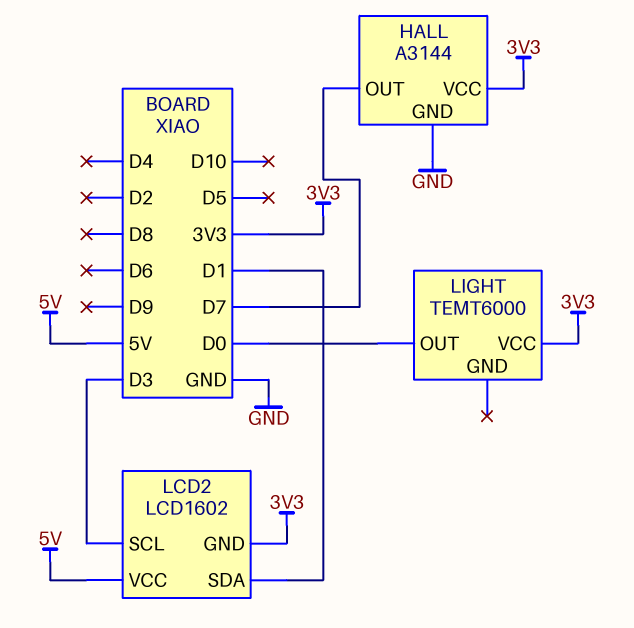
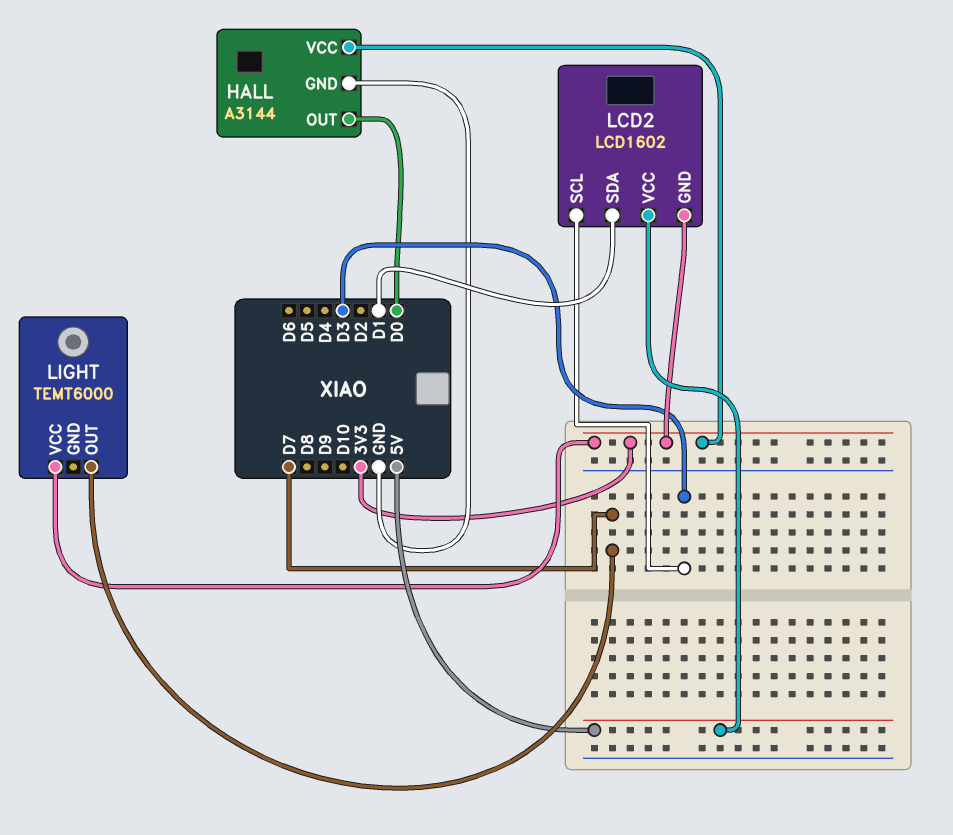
HALL pin OUT: D7 -> D0
LIGHT pin OUT: D0 -> D7

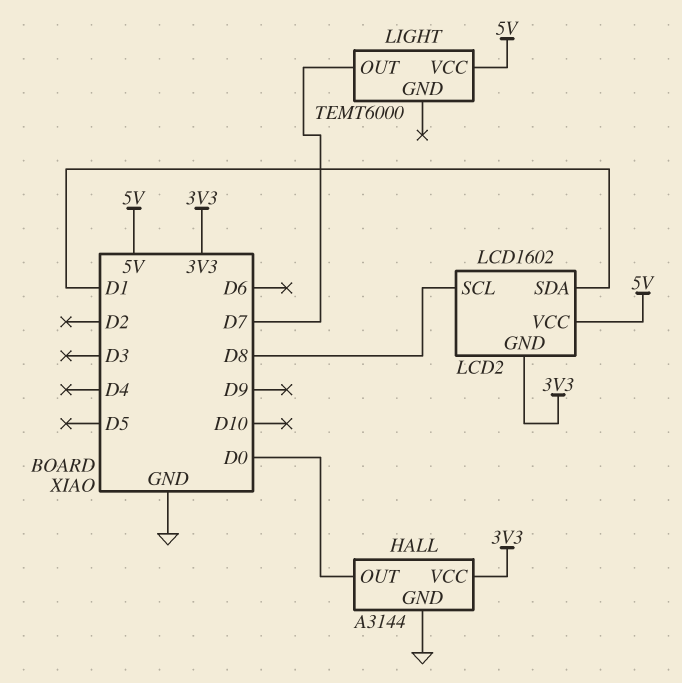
LCD2 pin SCL: D3 -> D8
LIGHT pin VCC: 3V3 -> 5V

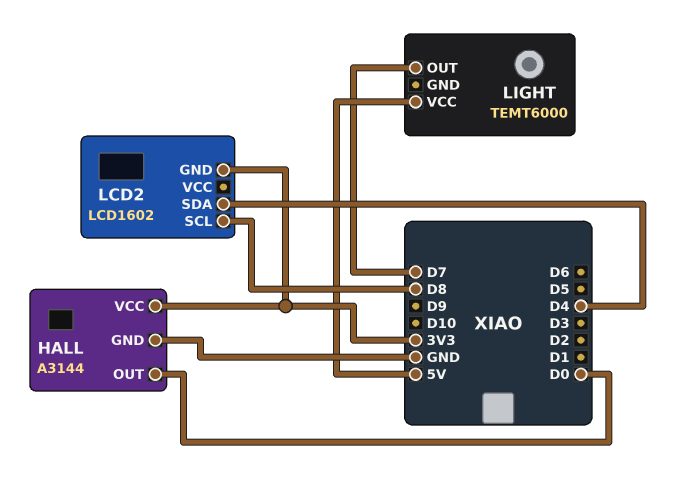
LCD2 pin SDA: D1 -> D4
LCD2 pin VCC: 5V -> none

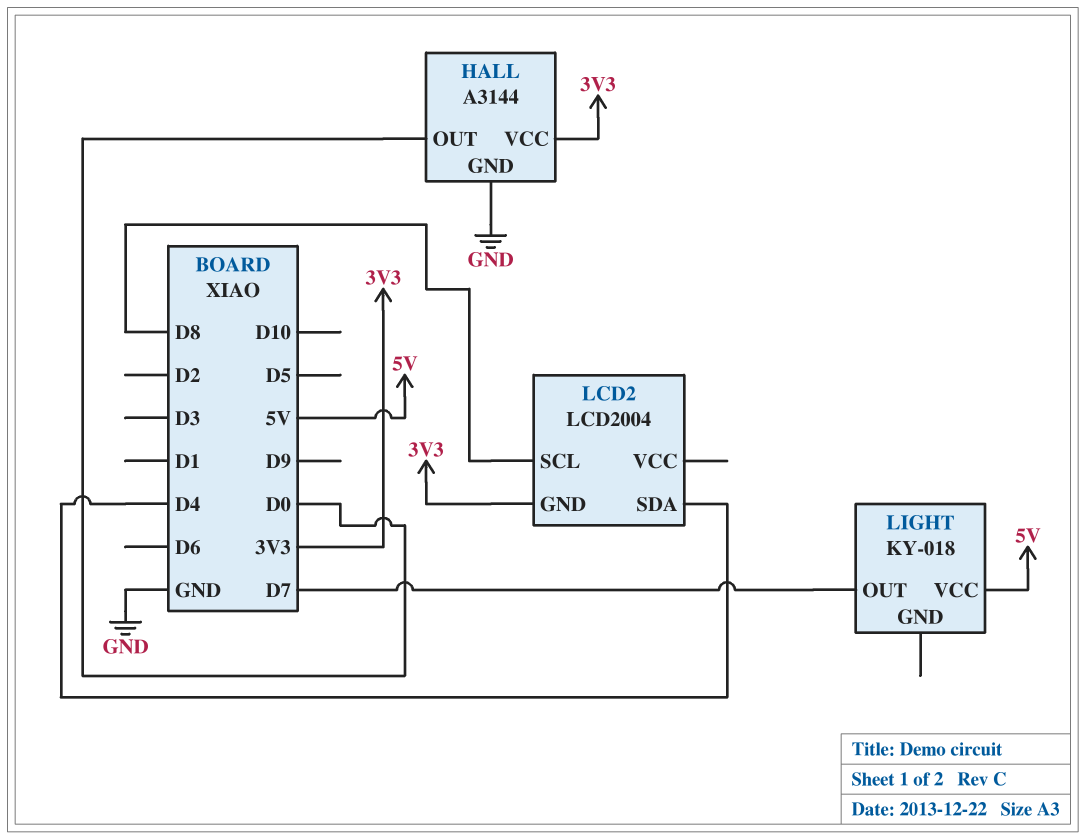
LCD2: LCD1602 -> LCD2004
LIGHT: TEMT6000 -> KY-018

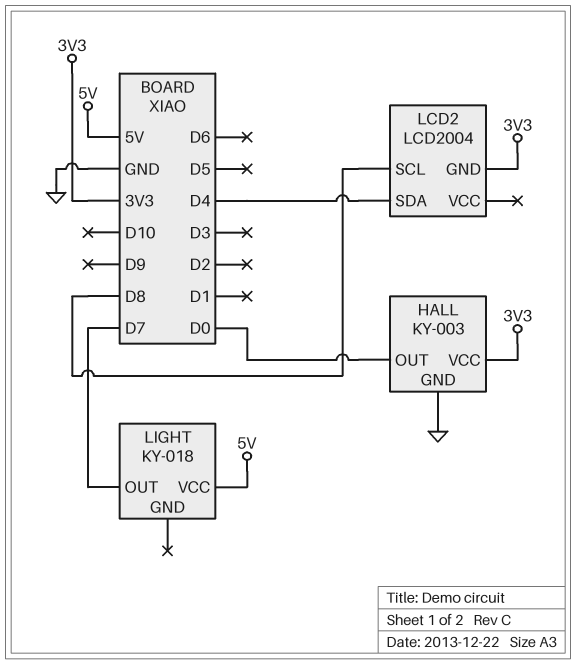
HALL: A3144 -> KY-003

